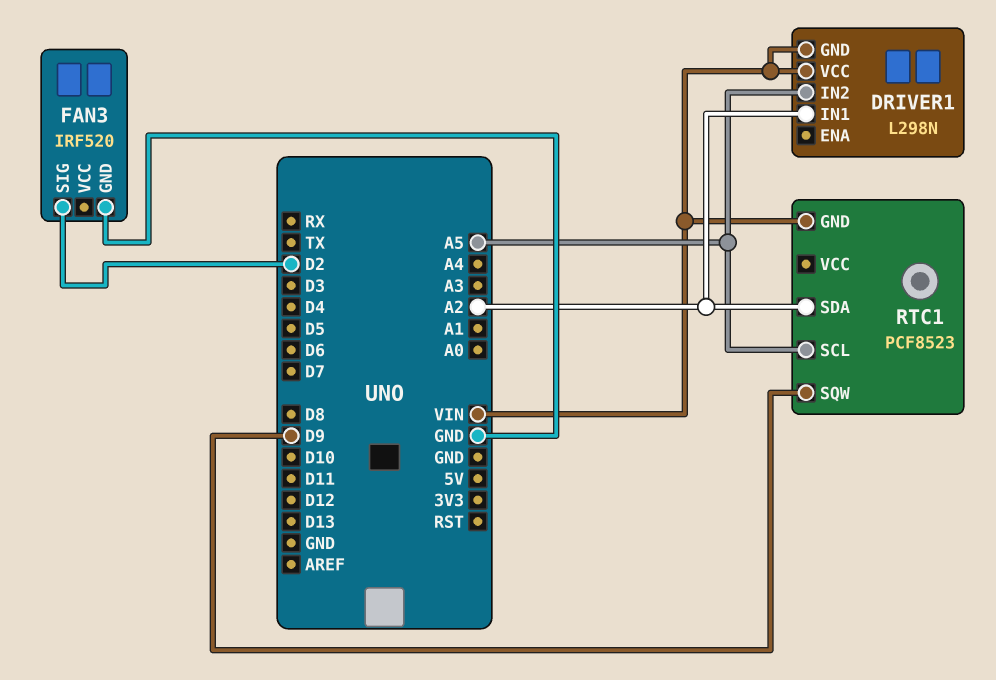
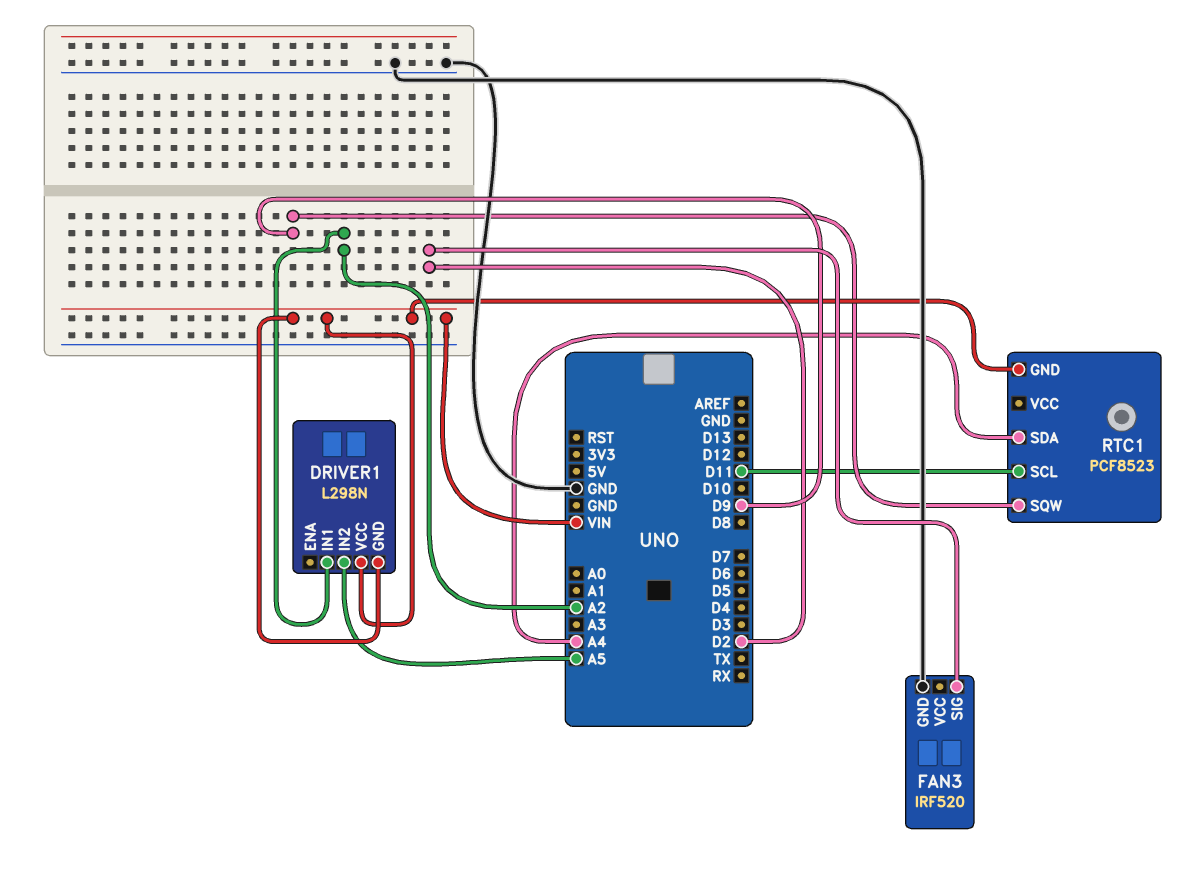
RTC1 pin SCL: A5 -> D11
RTC1 pin SDA: A2 -> A4

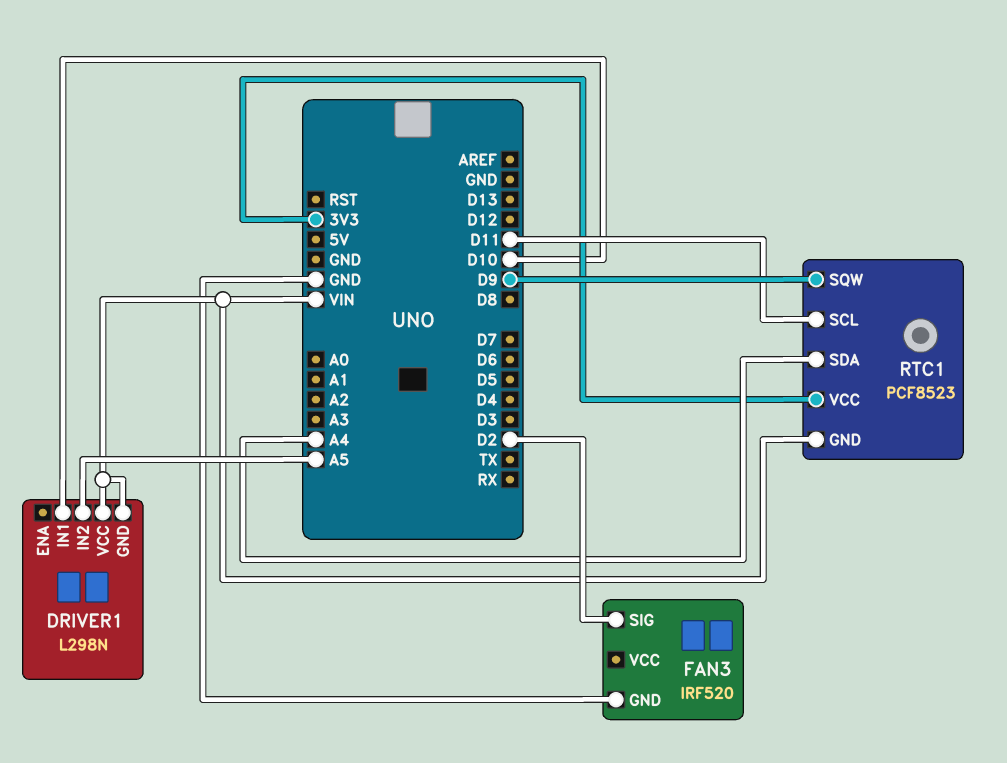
DRIVER1 pin IN1: A2 -> D10
RTC1 pin VCC: none -> 3V3

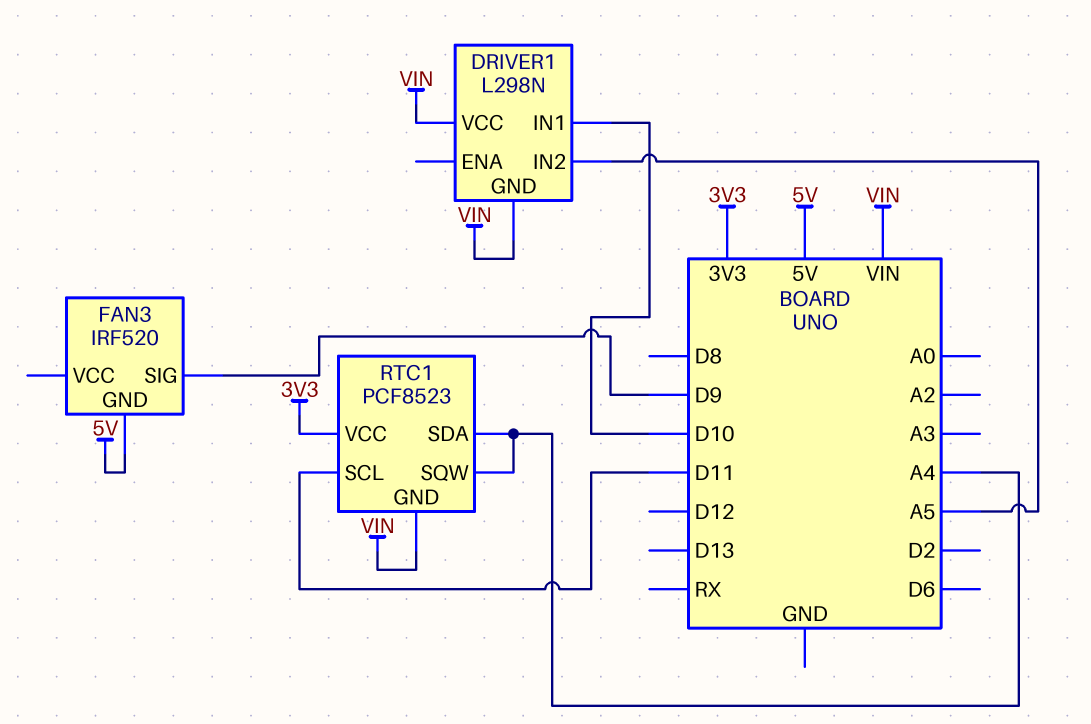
FAN3 pin GND: GND -> 5V
FAN3 pin SIG: D2 -> D9
RTC1 pin SQW: D9 -> A4

